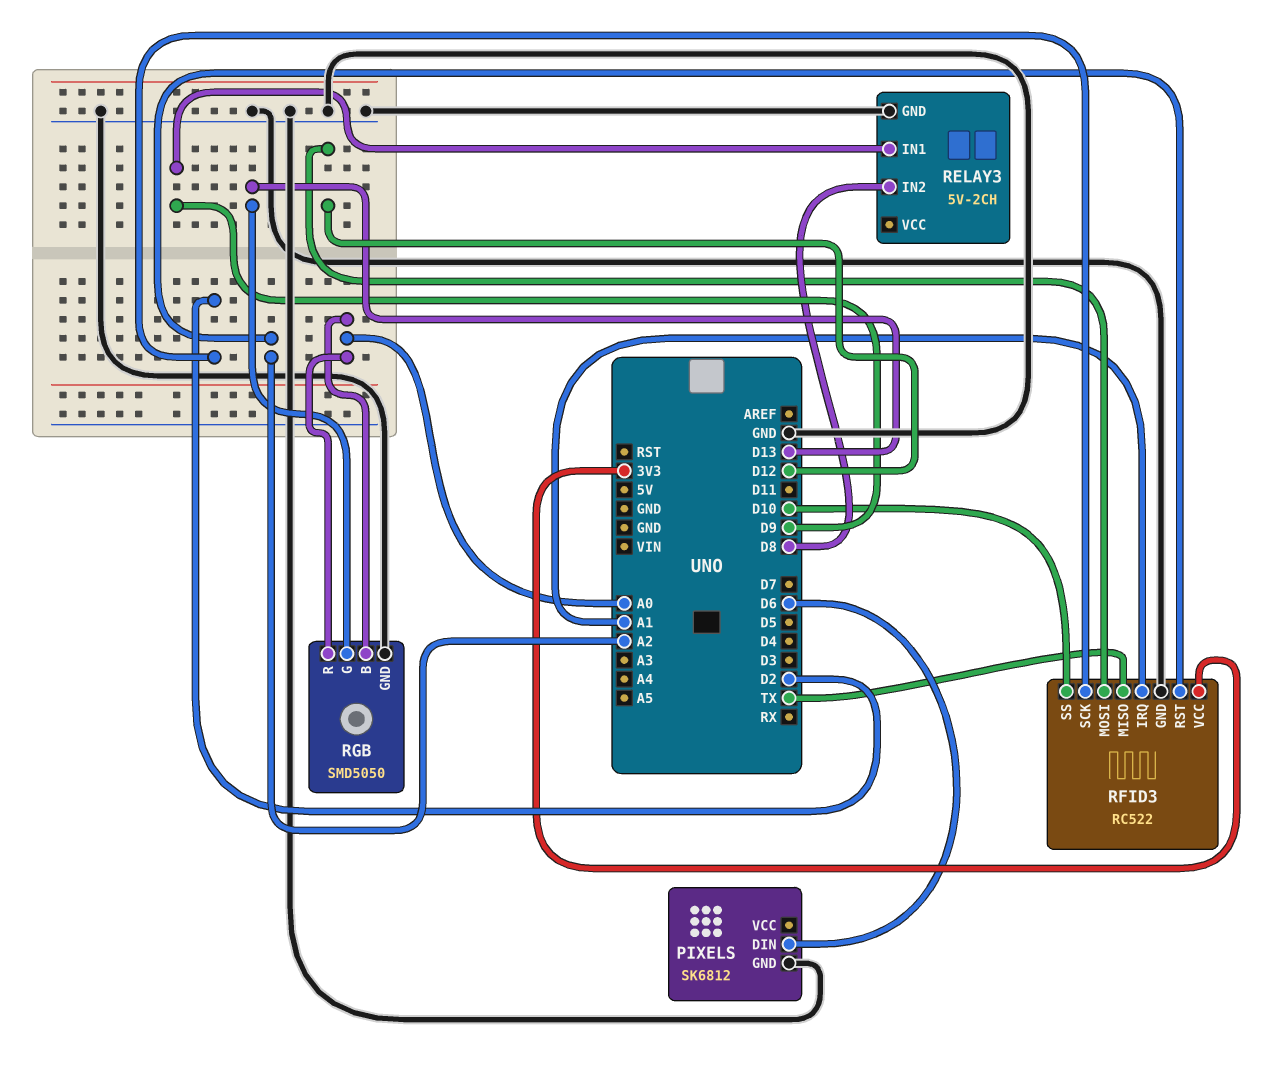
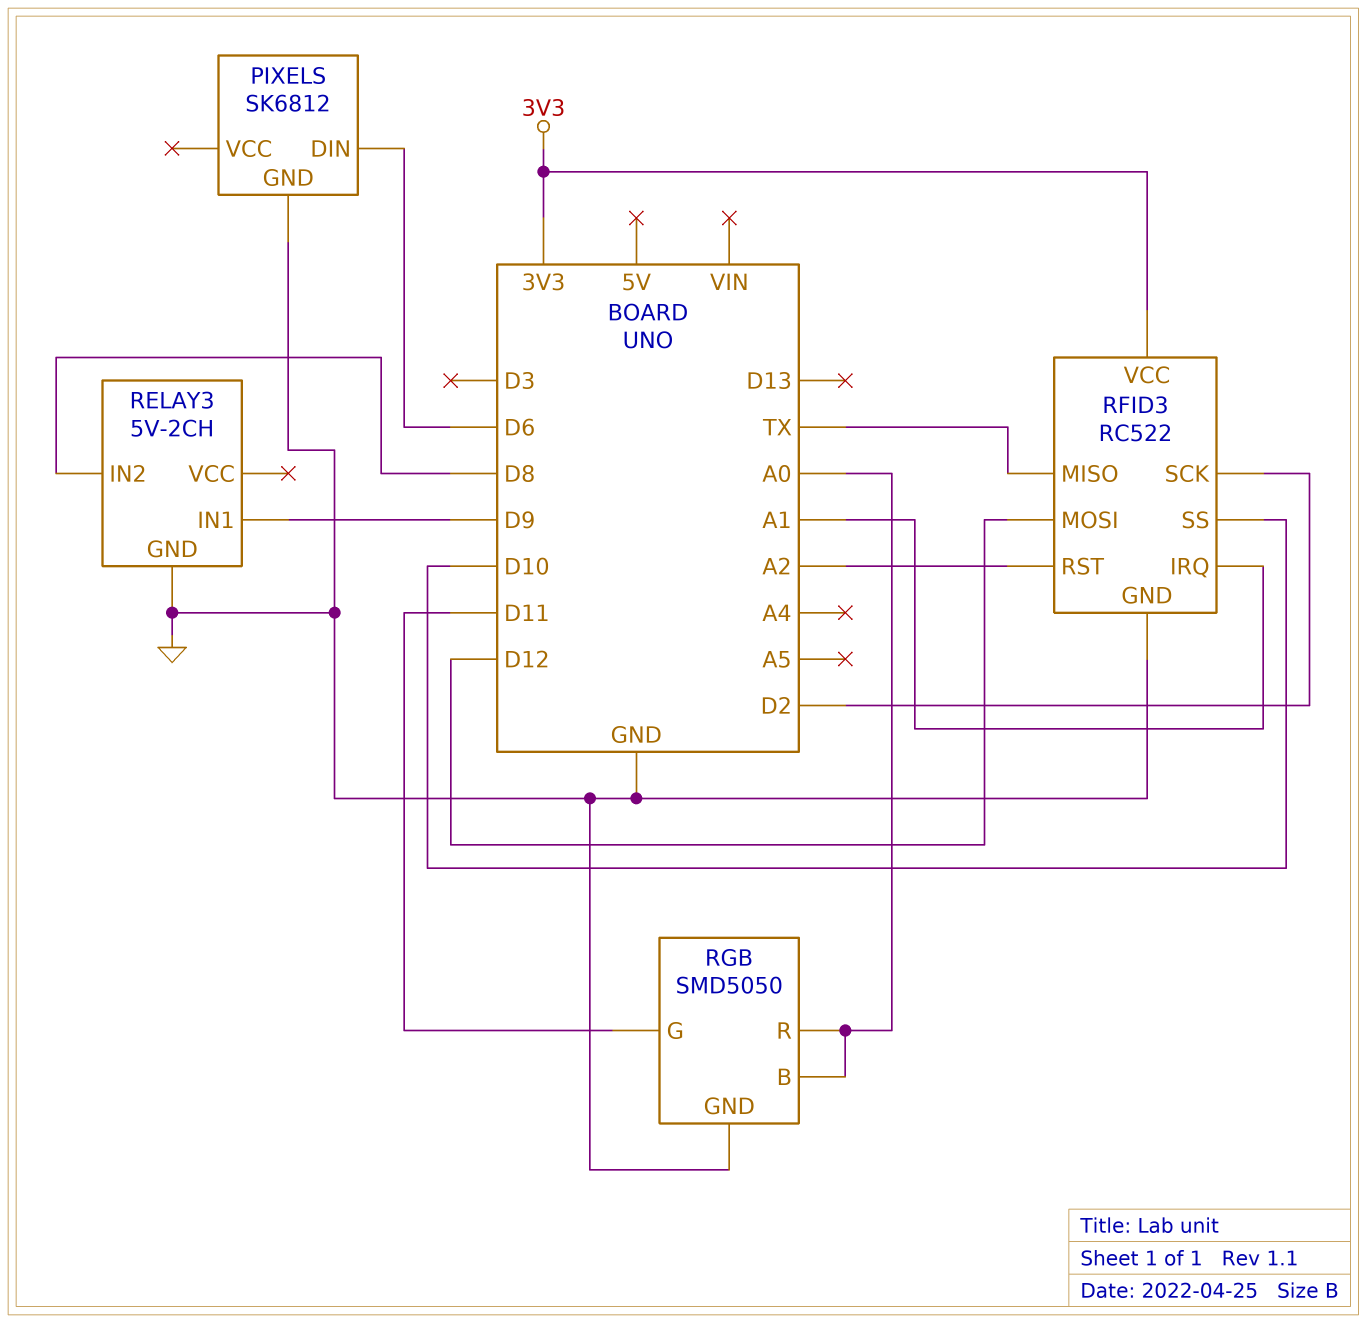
RGB pin G: D13 -> D11

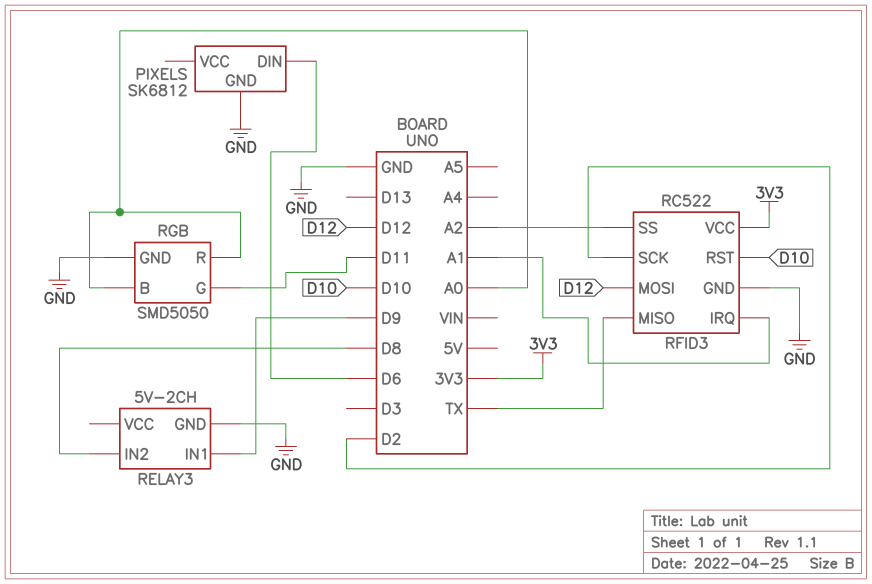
RFID3 pin RST: A2 -> D10
RFID3 pin SS: D10 -> A2

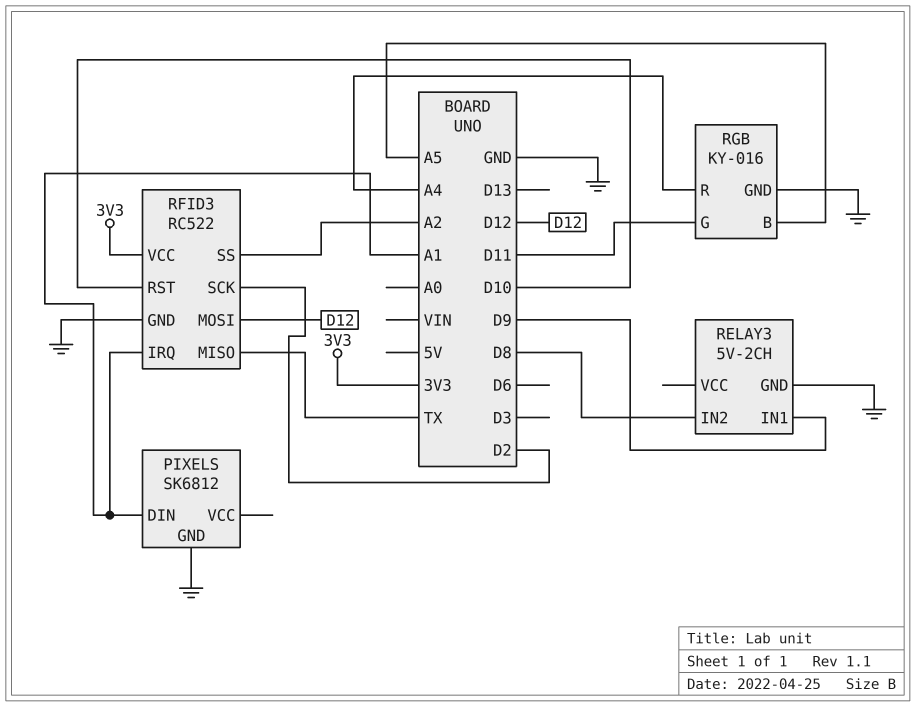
PIXELS pin DIN: D6 -> A1
RGB: SMD5050 -> KY-016
RGB pin B: A0 -> A5
RGB pin R: A0 -> A4

